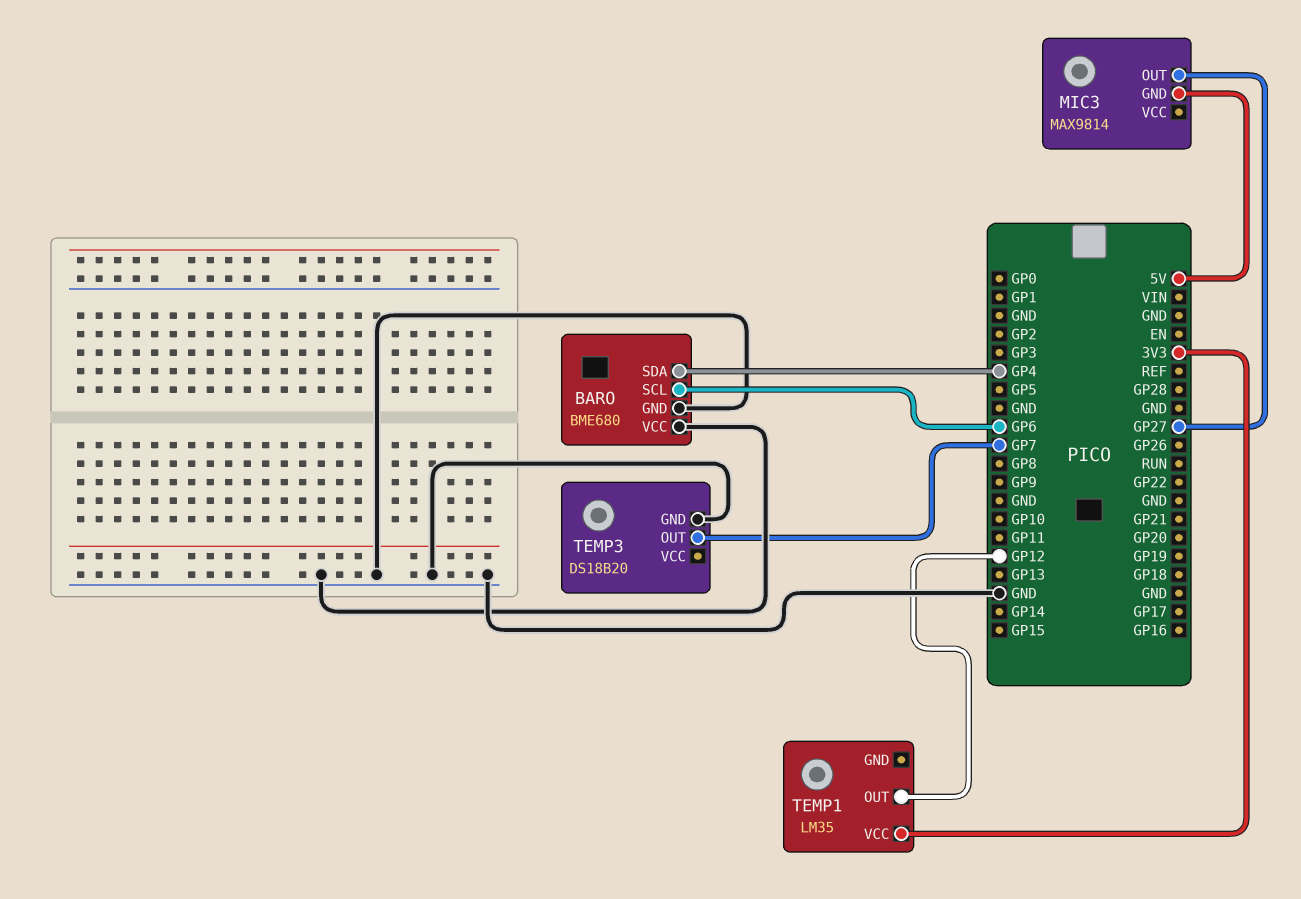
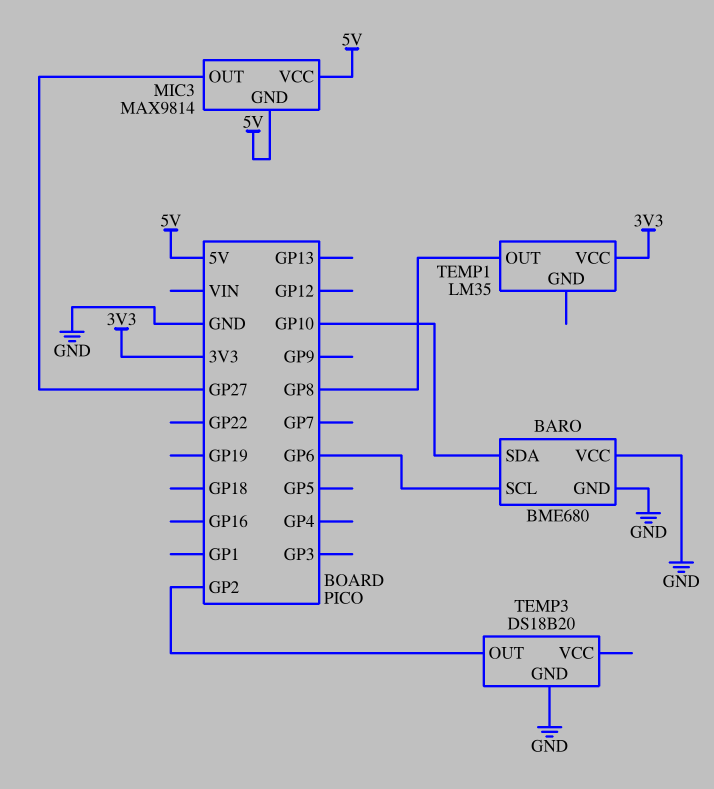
BARO pin SDA: GP4 -> GP10
MIC3 pin VCC: none -> 5V
TEMP1 pin OUT: GP12 -> GP8
TEMP3 pin OUT: GP7 -> GP2

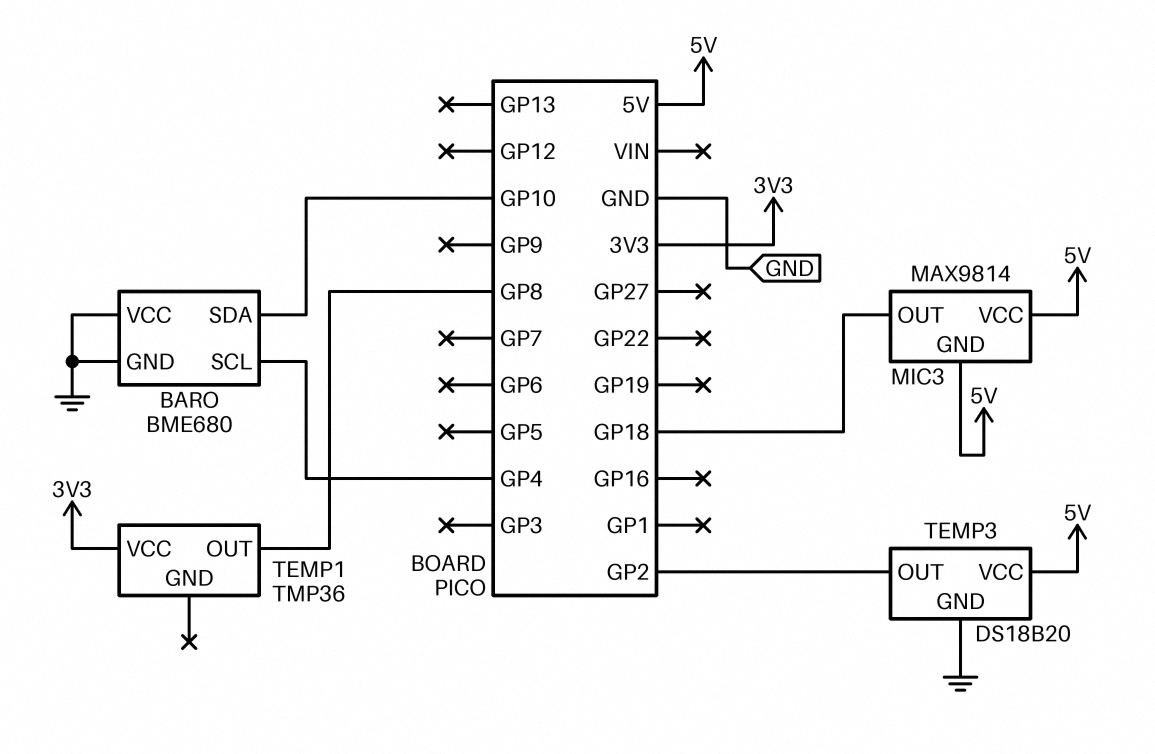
BARO pin SCL: GP6 -> GP4
MIC3 pin OUT: GP27 -> GP18
TEMP1: LM35 -> TMP36
TEMP3 pin VCC: none -> 5V

